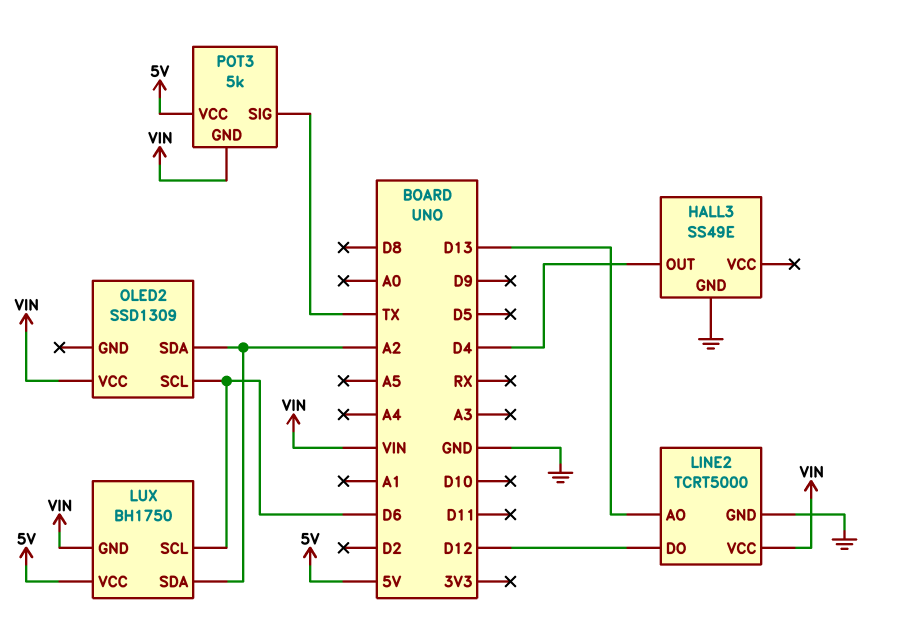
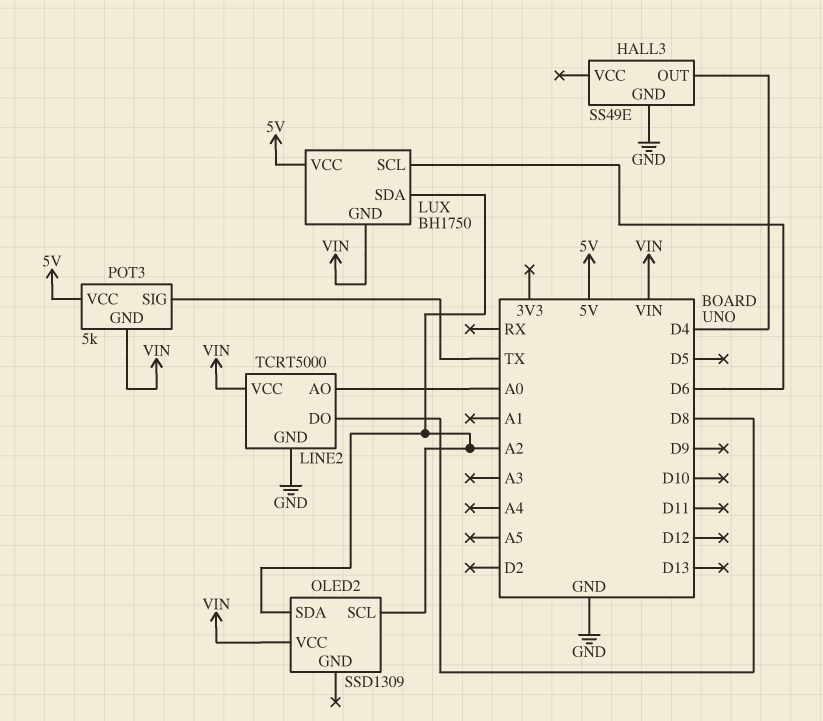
LINE2 pin AO: D13 -> A0
LINE2 pin DO: D12 -> D8
OLED2 pin SCL: D6 -> A2

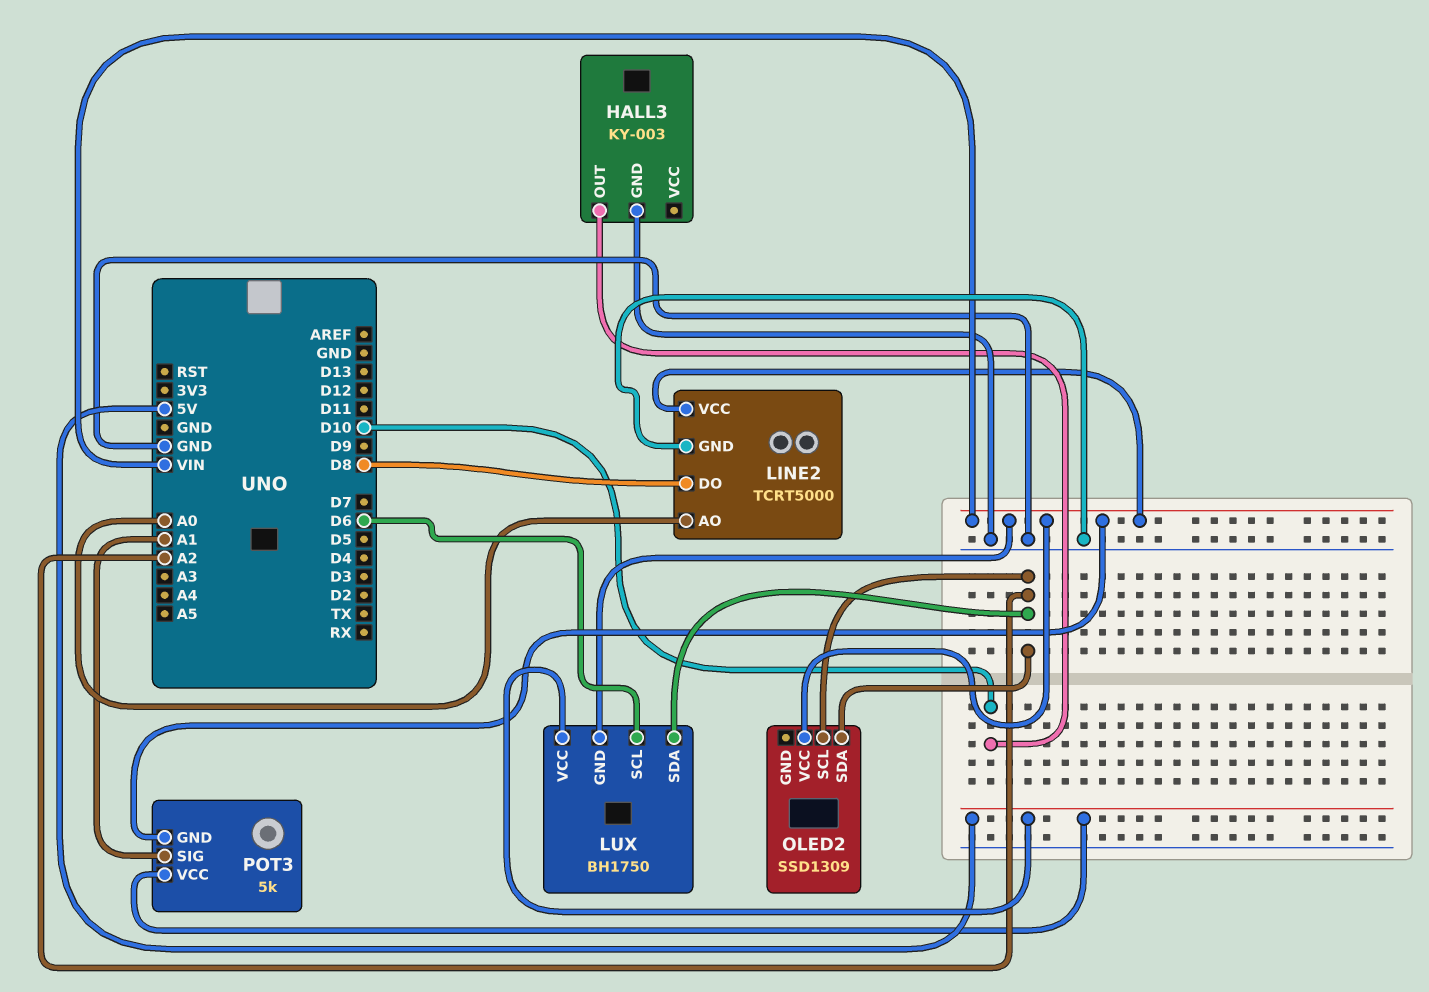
HALL3: SS49E -> KY-003
HALL3 pin OUT: D4 -> D10
POT3 pin SIG: TX -> A1

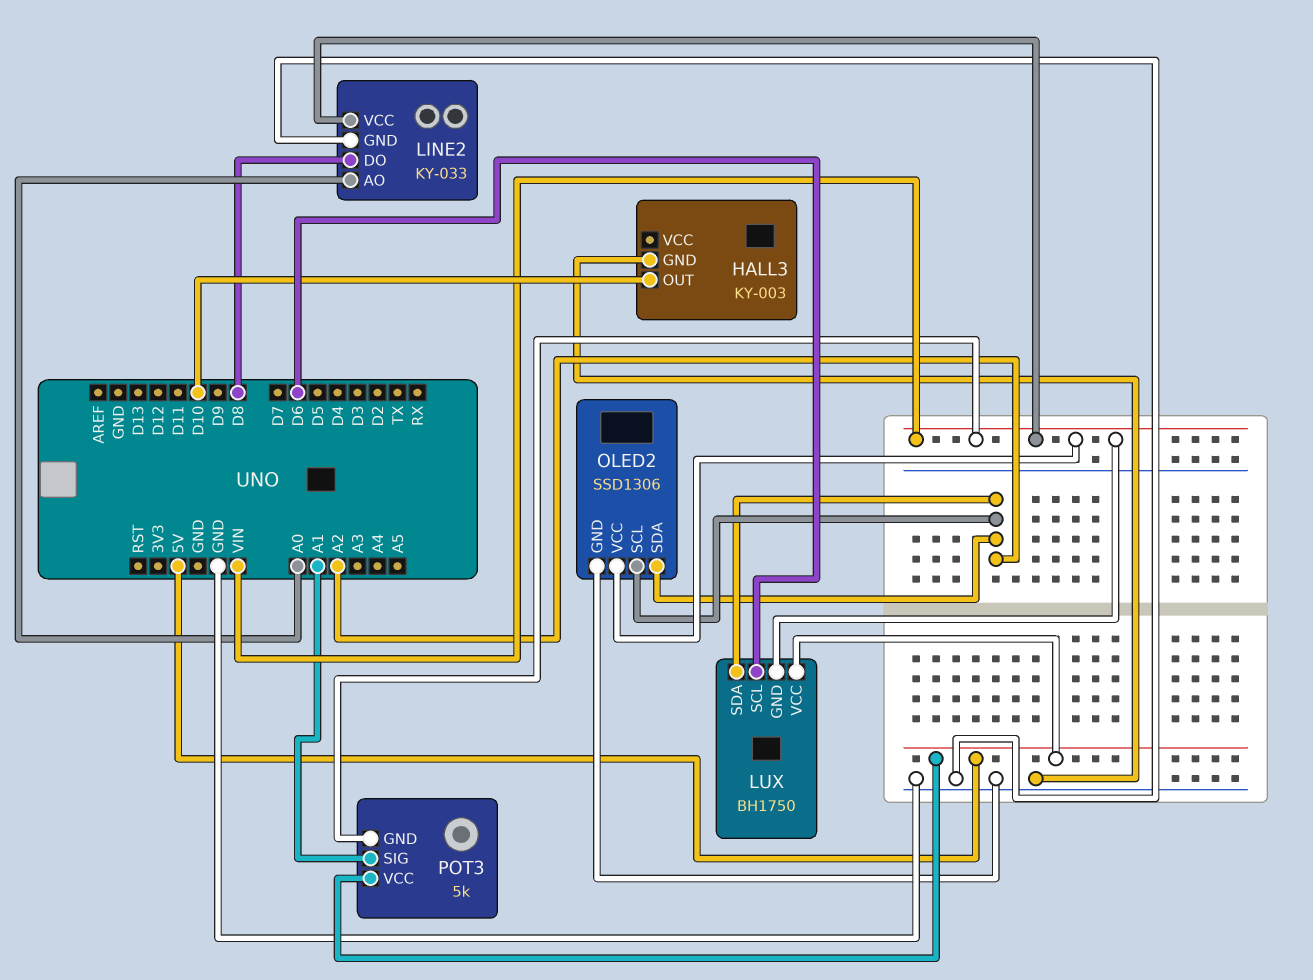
LINE2: TCRT5000 -> KY-033
OLED2: SSD1309 -> SSD1306
OLED2 pin GND: none -> GND

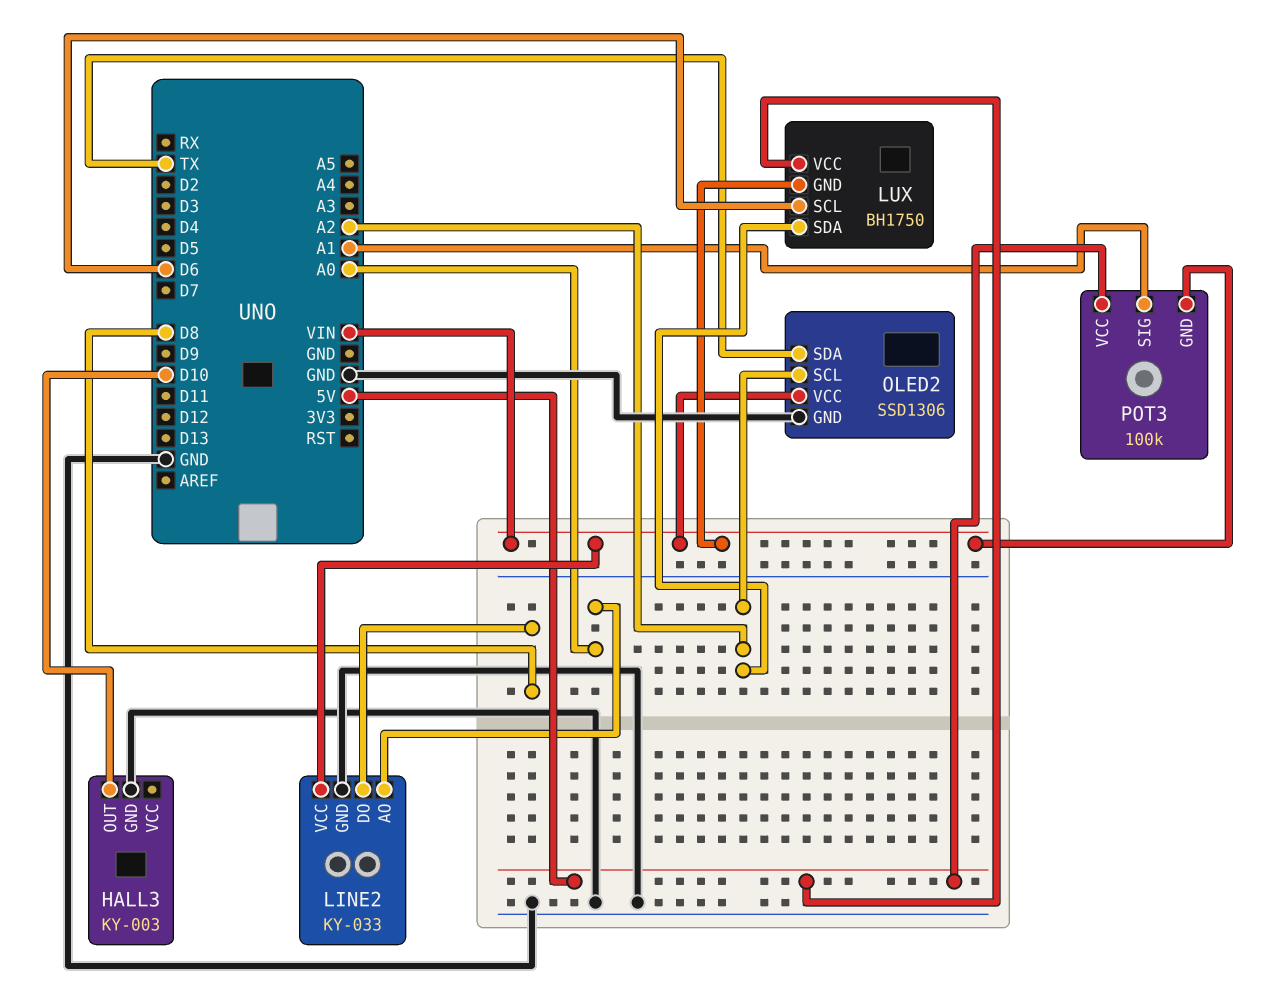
OLED2 pin SDA: A2 -> TX
POT3: 5k -> 100k

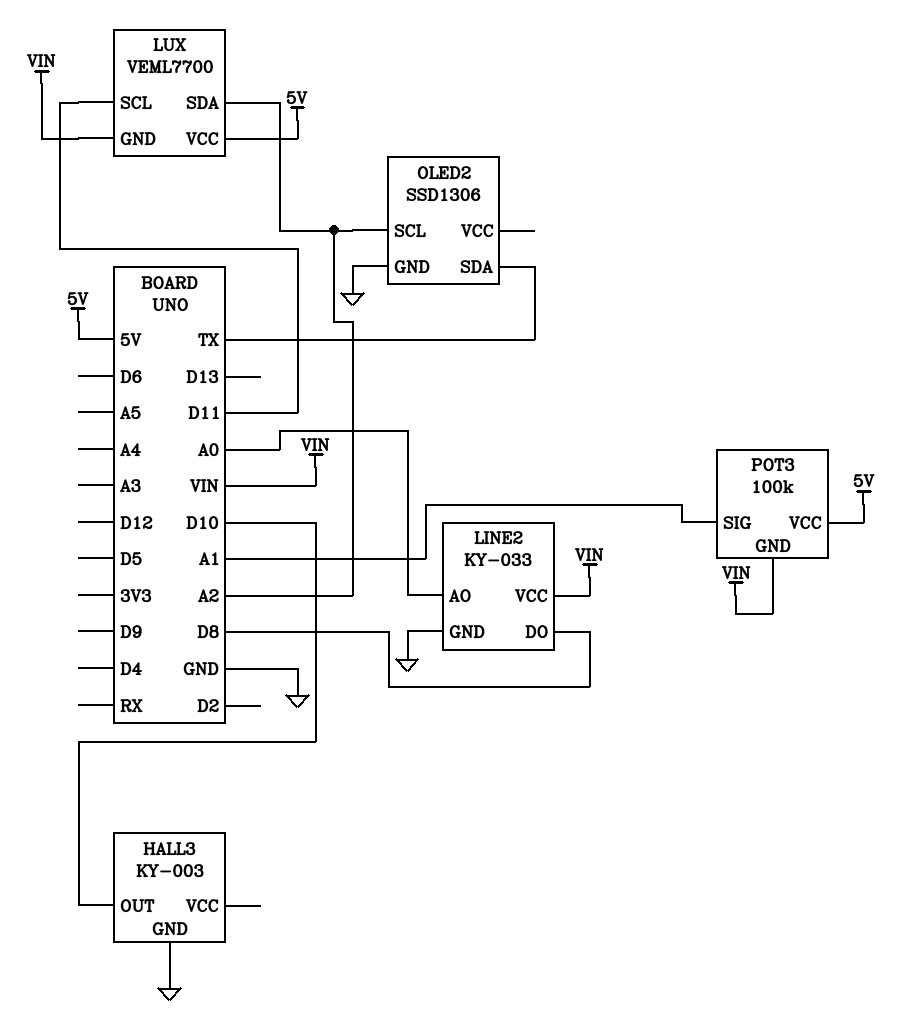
LUX: BH1750 -> VEML7700
LUX pin SCL: D6 -> D11
OLED2 pin VCC: VIN -> none

